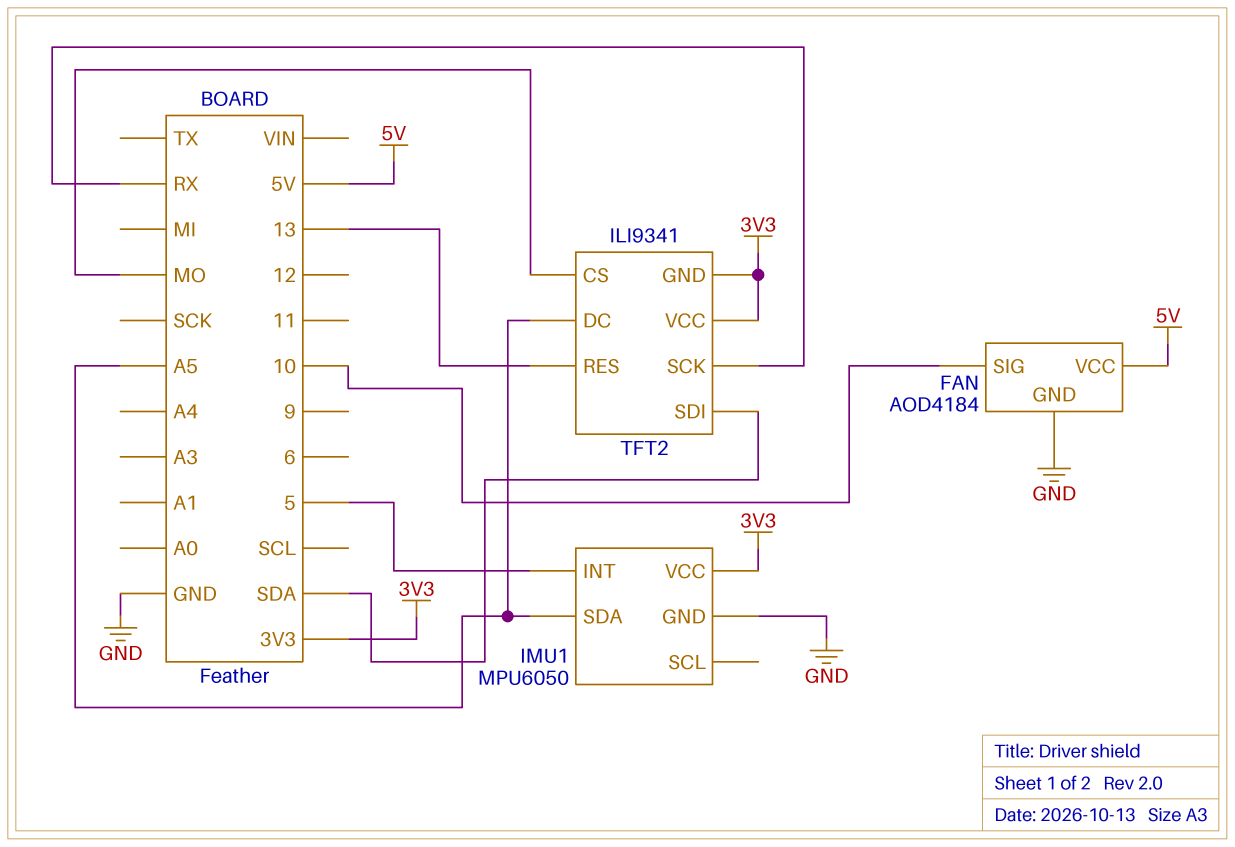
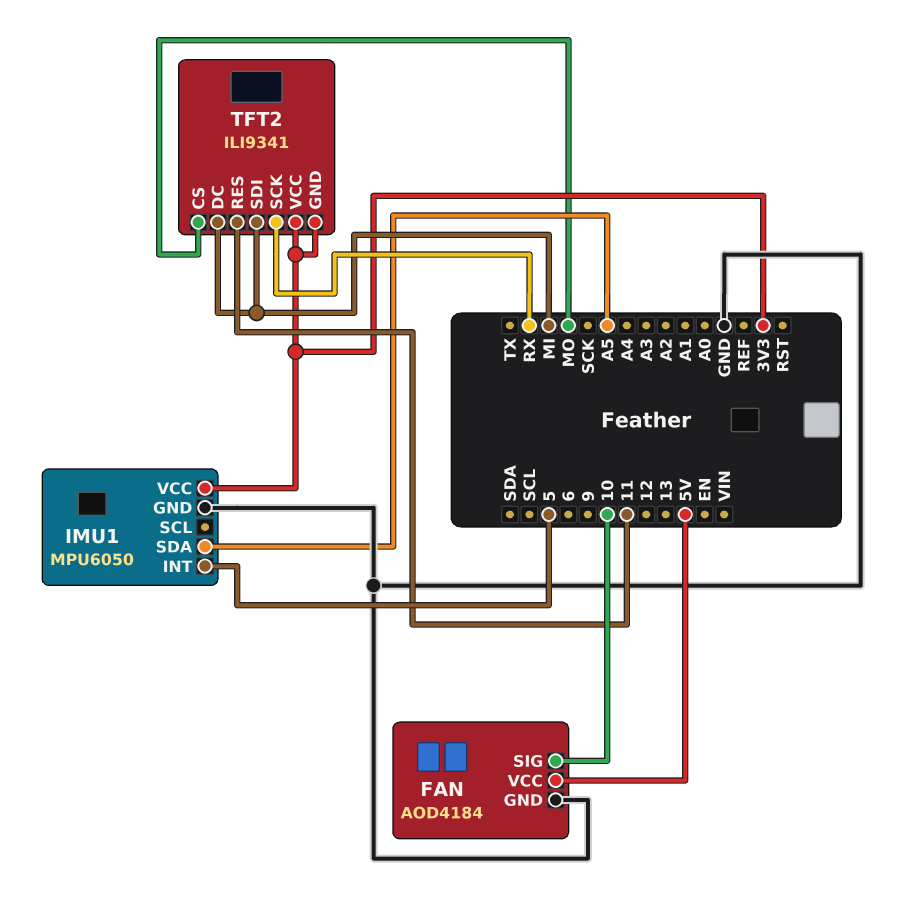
TFT2 pin DC: A5 -> MI
TFT2 pin RES: 13 -> 11
TFT2 pin SDI: SDA -> MI

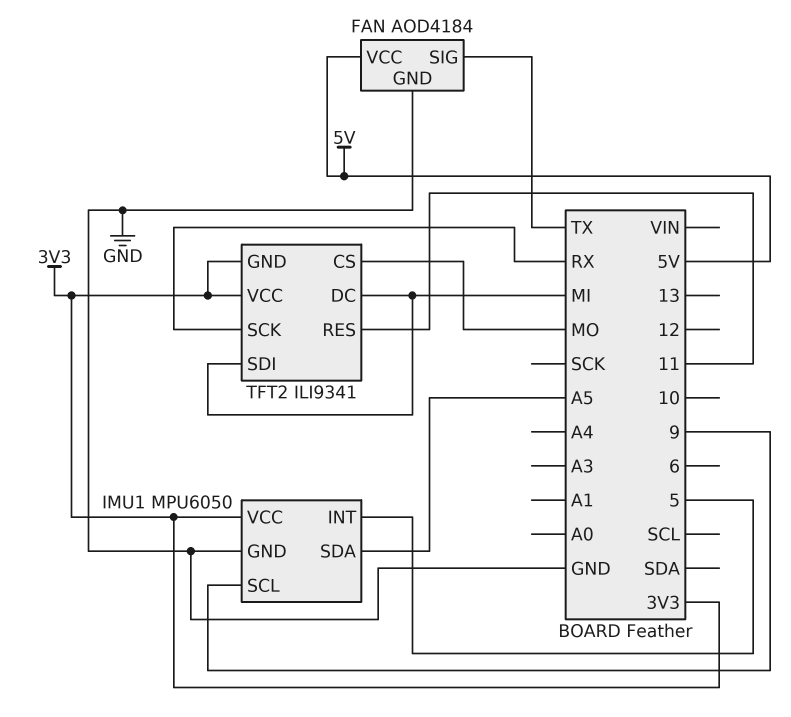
FAN pin SIG: 10 -> TX
IMU1 pin SCL: none -> 9

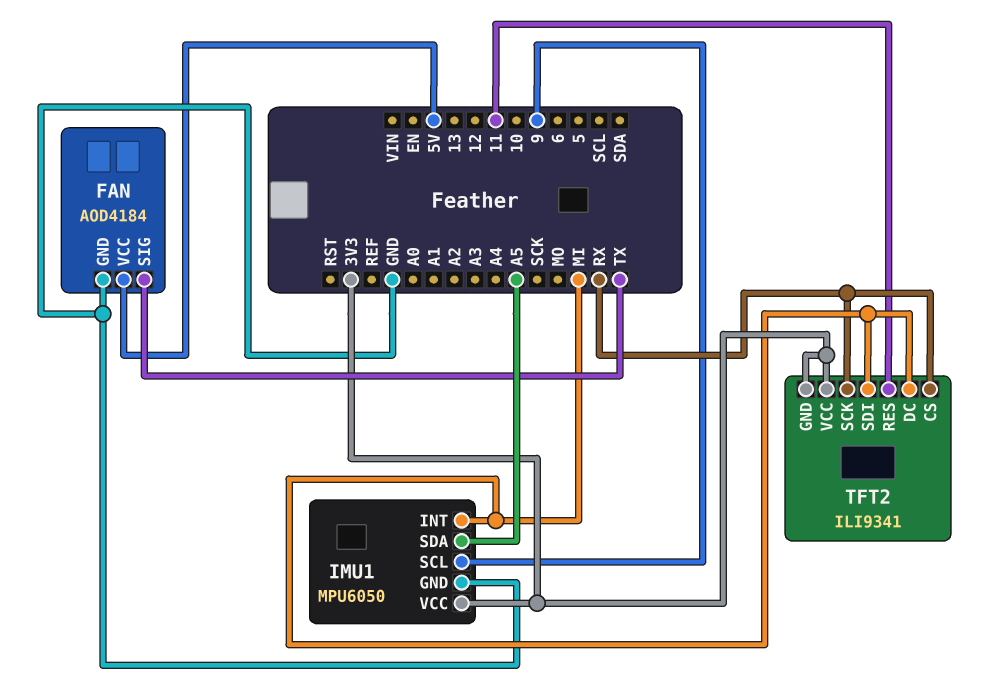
IMU1 pin INT: 5 -> MI
TFT2 pin CS: MO -> RX

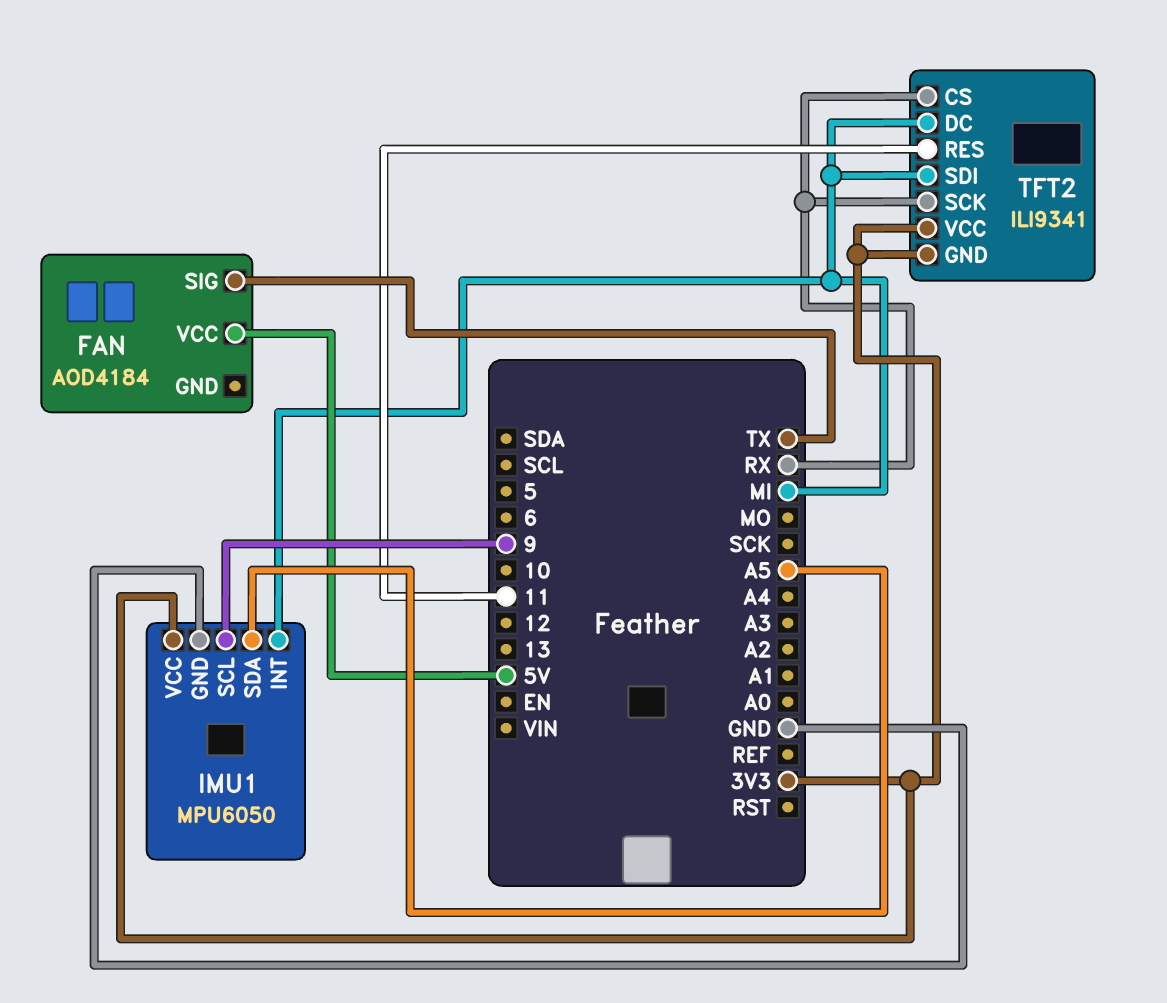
FAN pin GND: GND -> none

